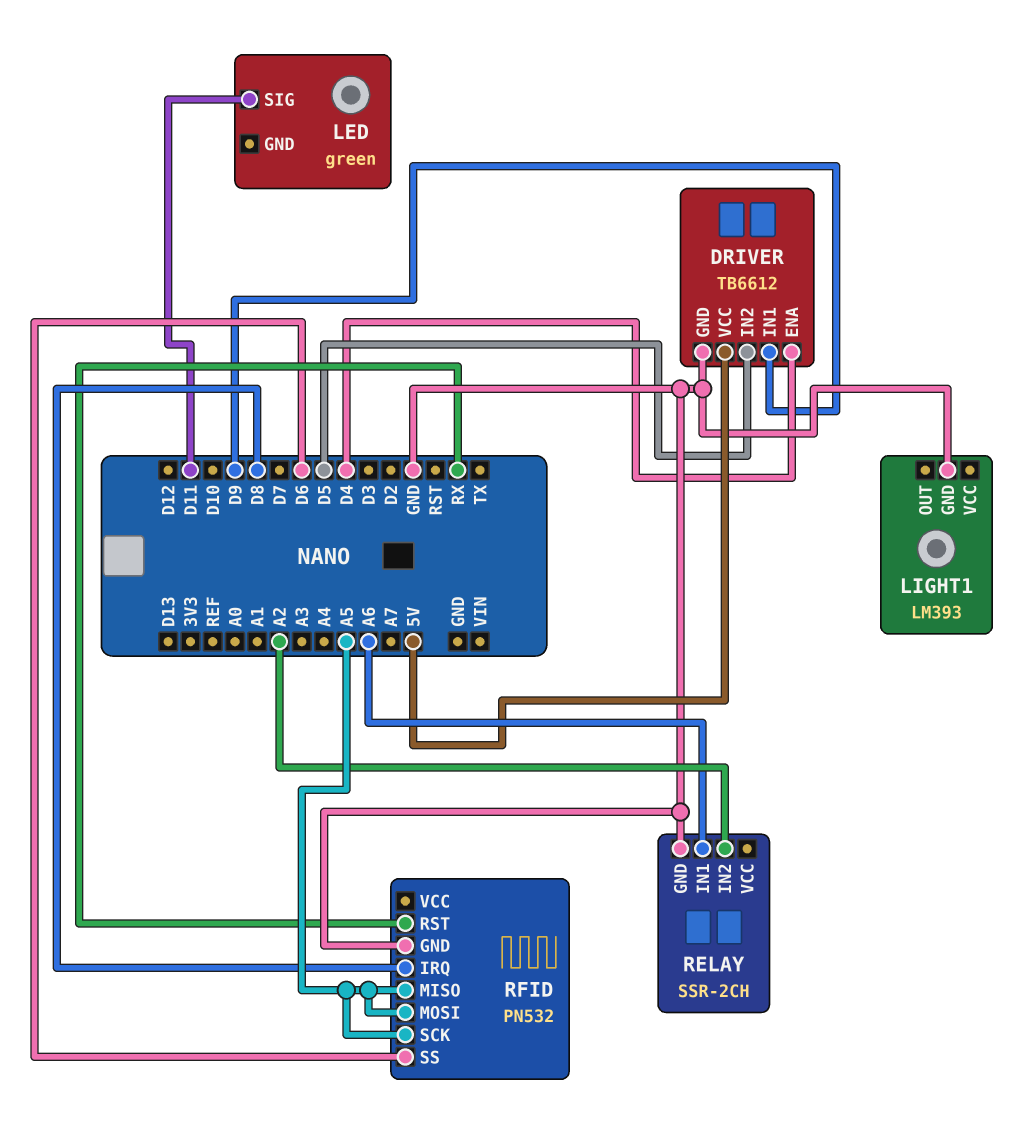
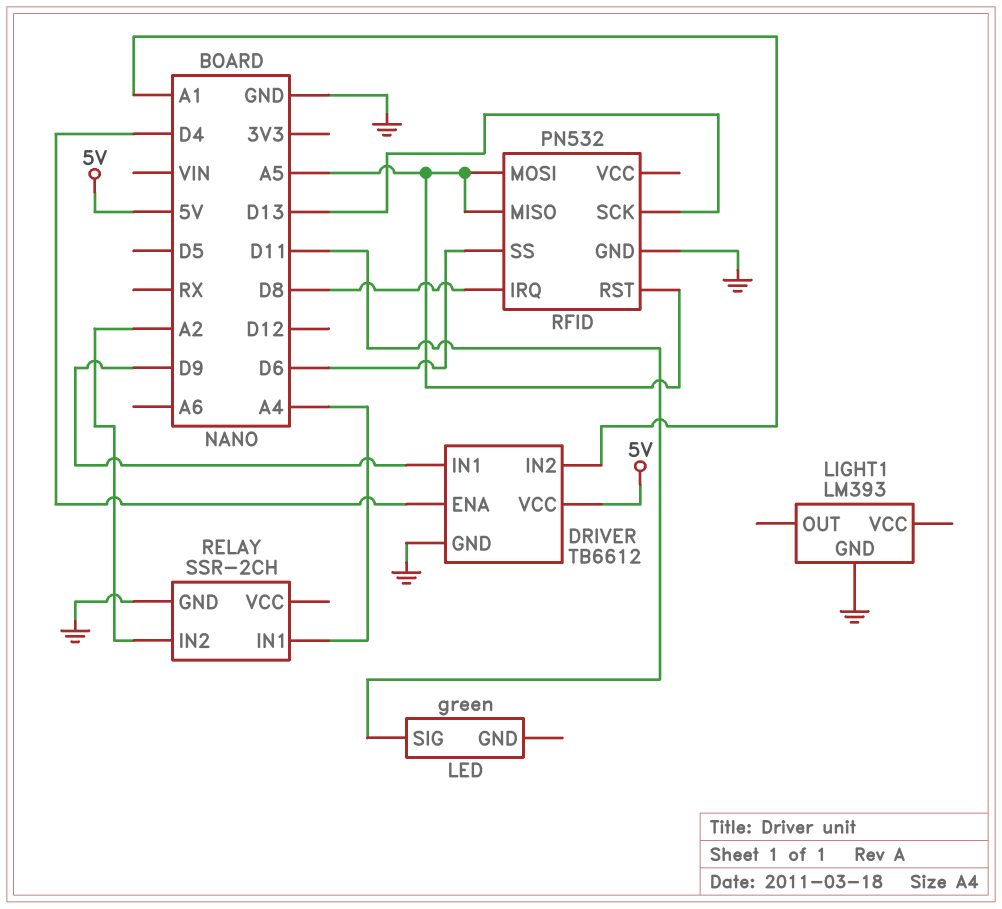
DRIVER pin IN2: D5 -> A1
RELAY pin IN1: A6 -> A4
RFID pin RST: RX -> A5
RFID pin SCK: A5 -> D13

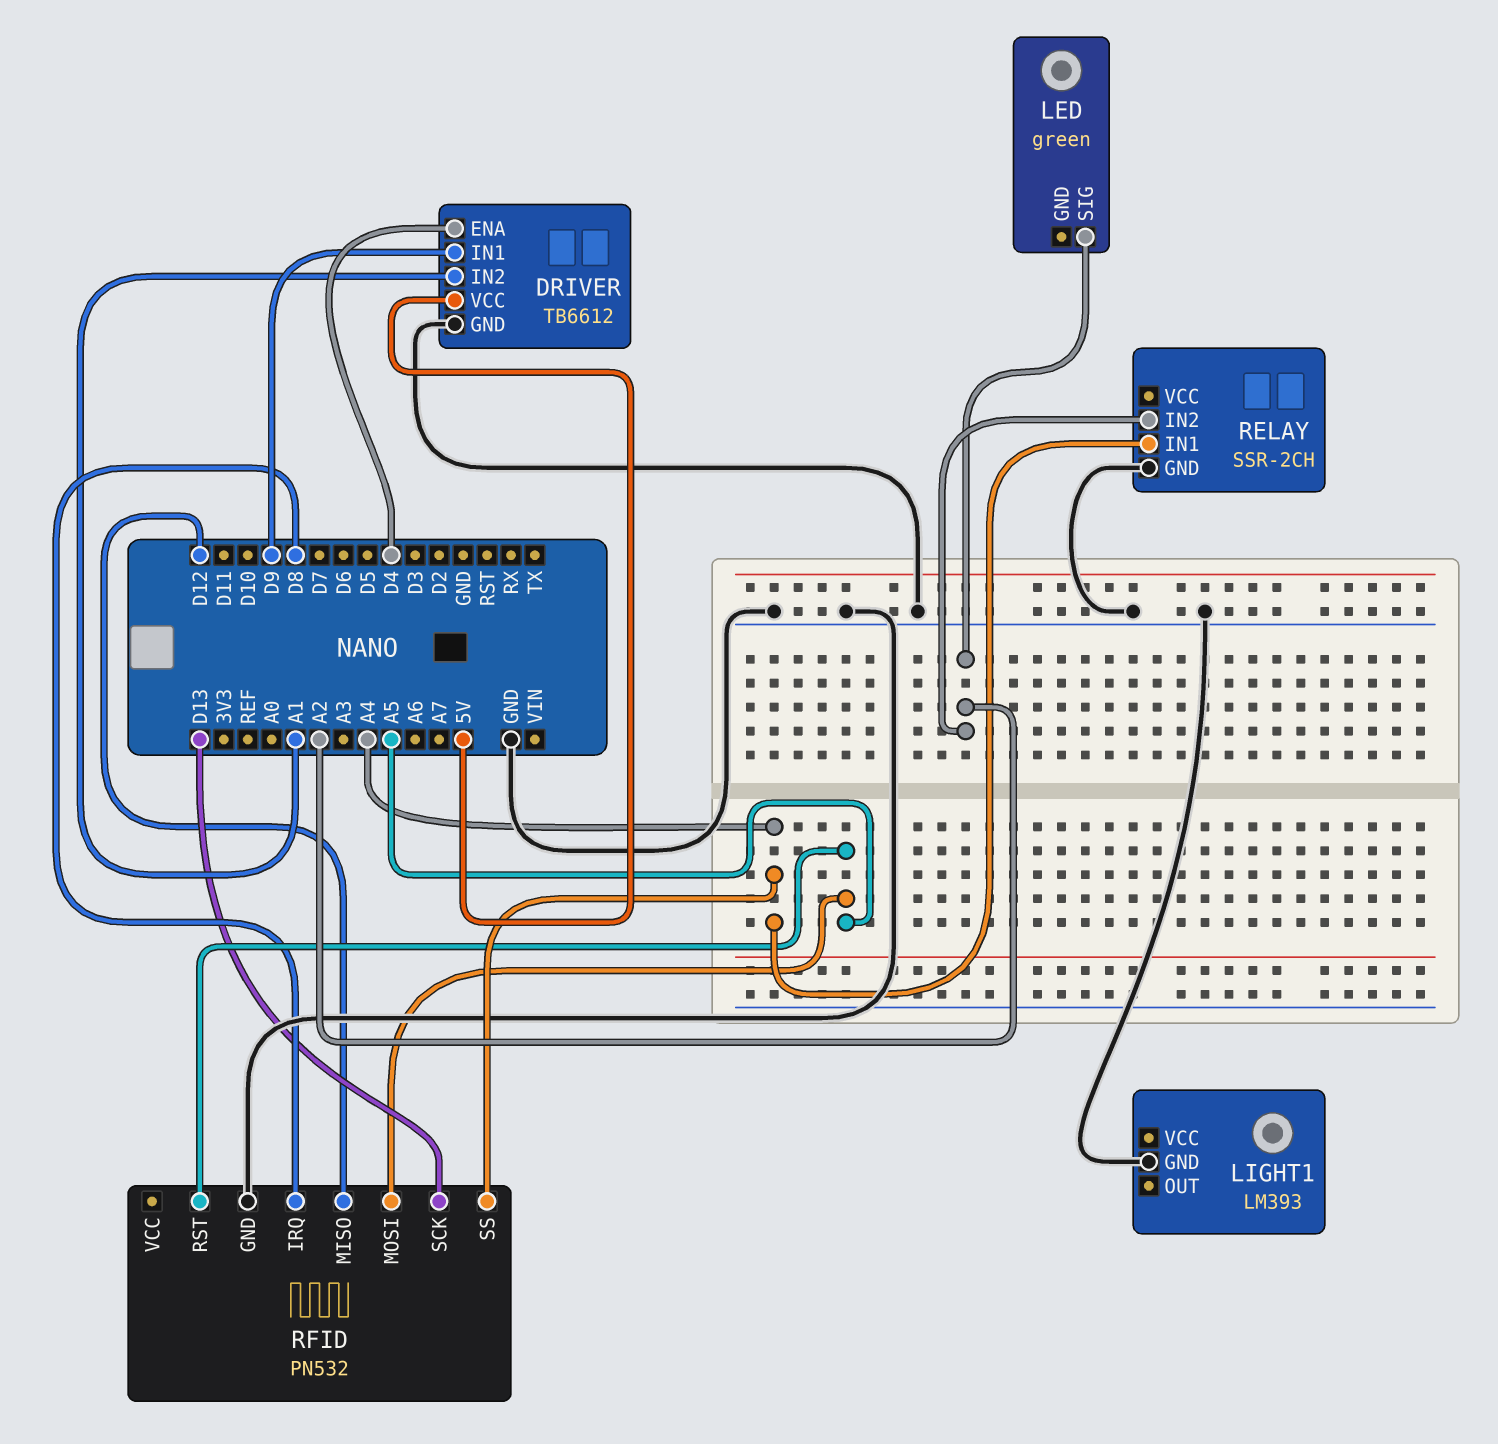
LED pin SIG: D11 -> A2
RFID pin MISO: A5 -> D12
RFID pin SS: D6 -> A4

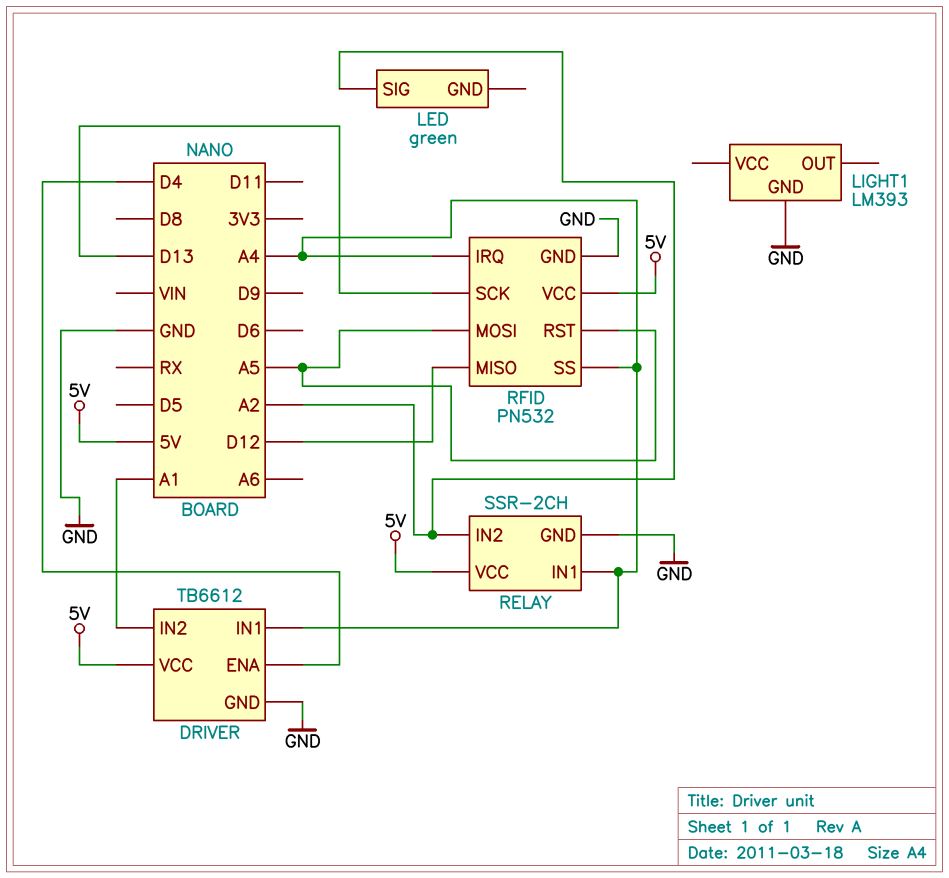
DRIVER pin IN1: D9 -> A4
RELAY pin VCC: none -> 5V
RFID pin IRQ: D8 -> A4
RFID pin VCC: none -> 5V

